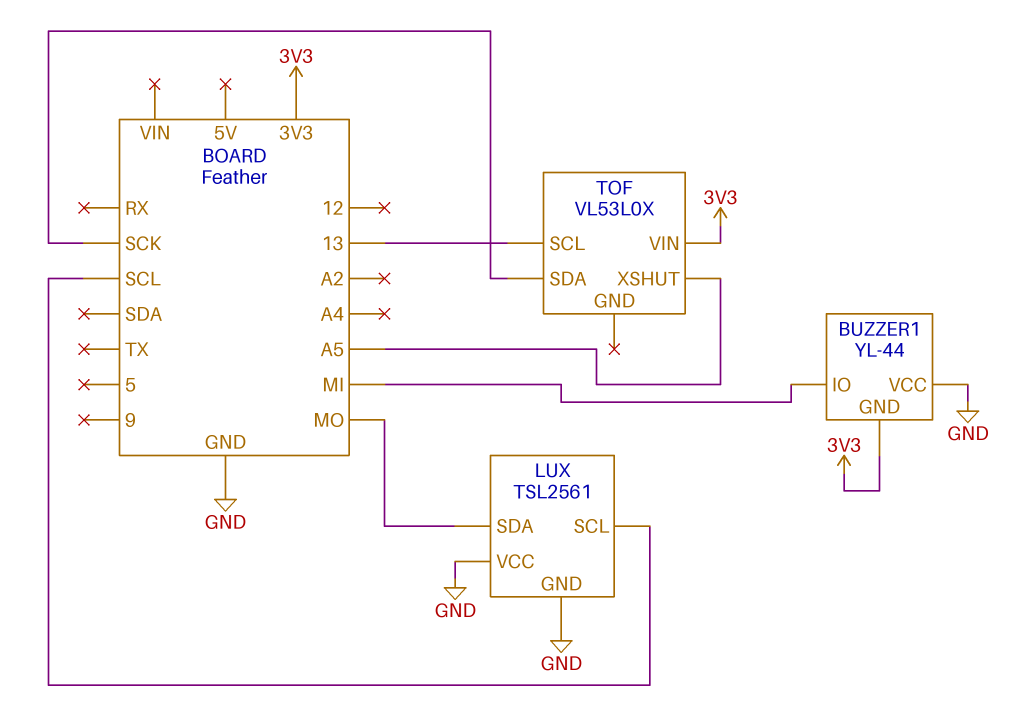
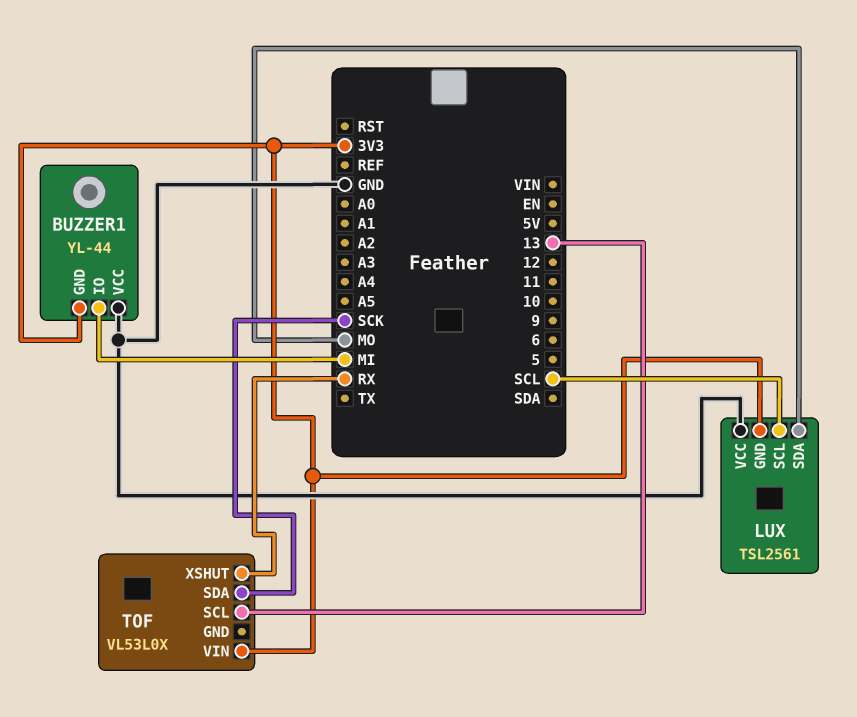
LUX pin GND: GND -> 3V3
TOF pin XSHUT: A5 -> RX

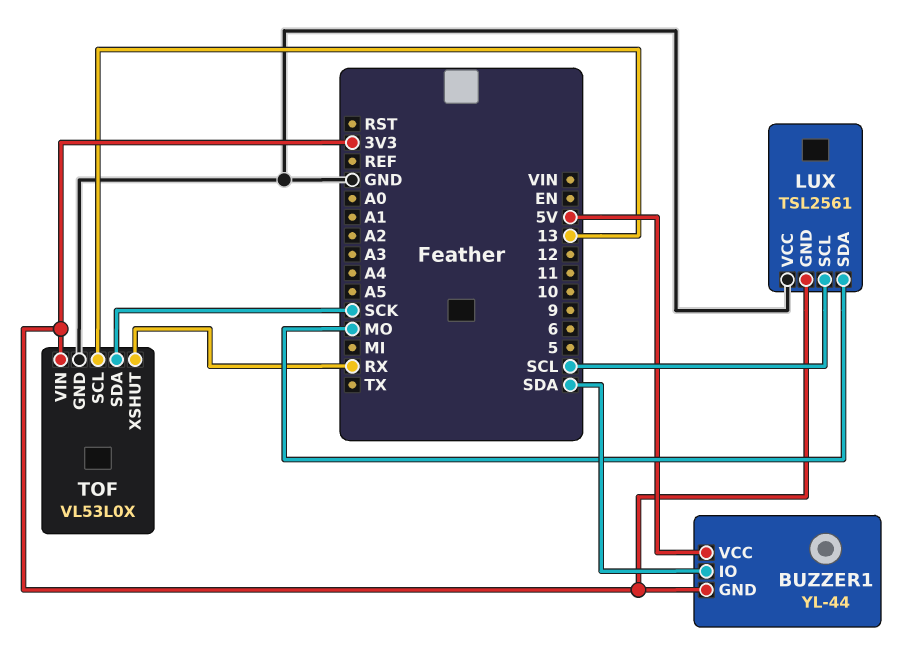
BUZZER1 pin IO: MI -> SDA
BUZZER1 pin VCC: GND -> 5V
TOF pin GND: none -> GND

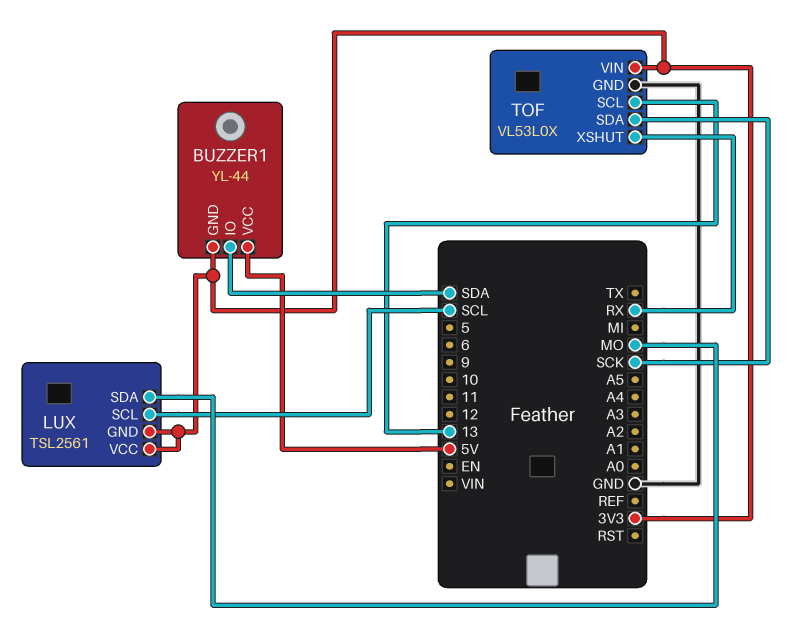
LUX pin VCC: GND -> 3V3

